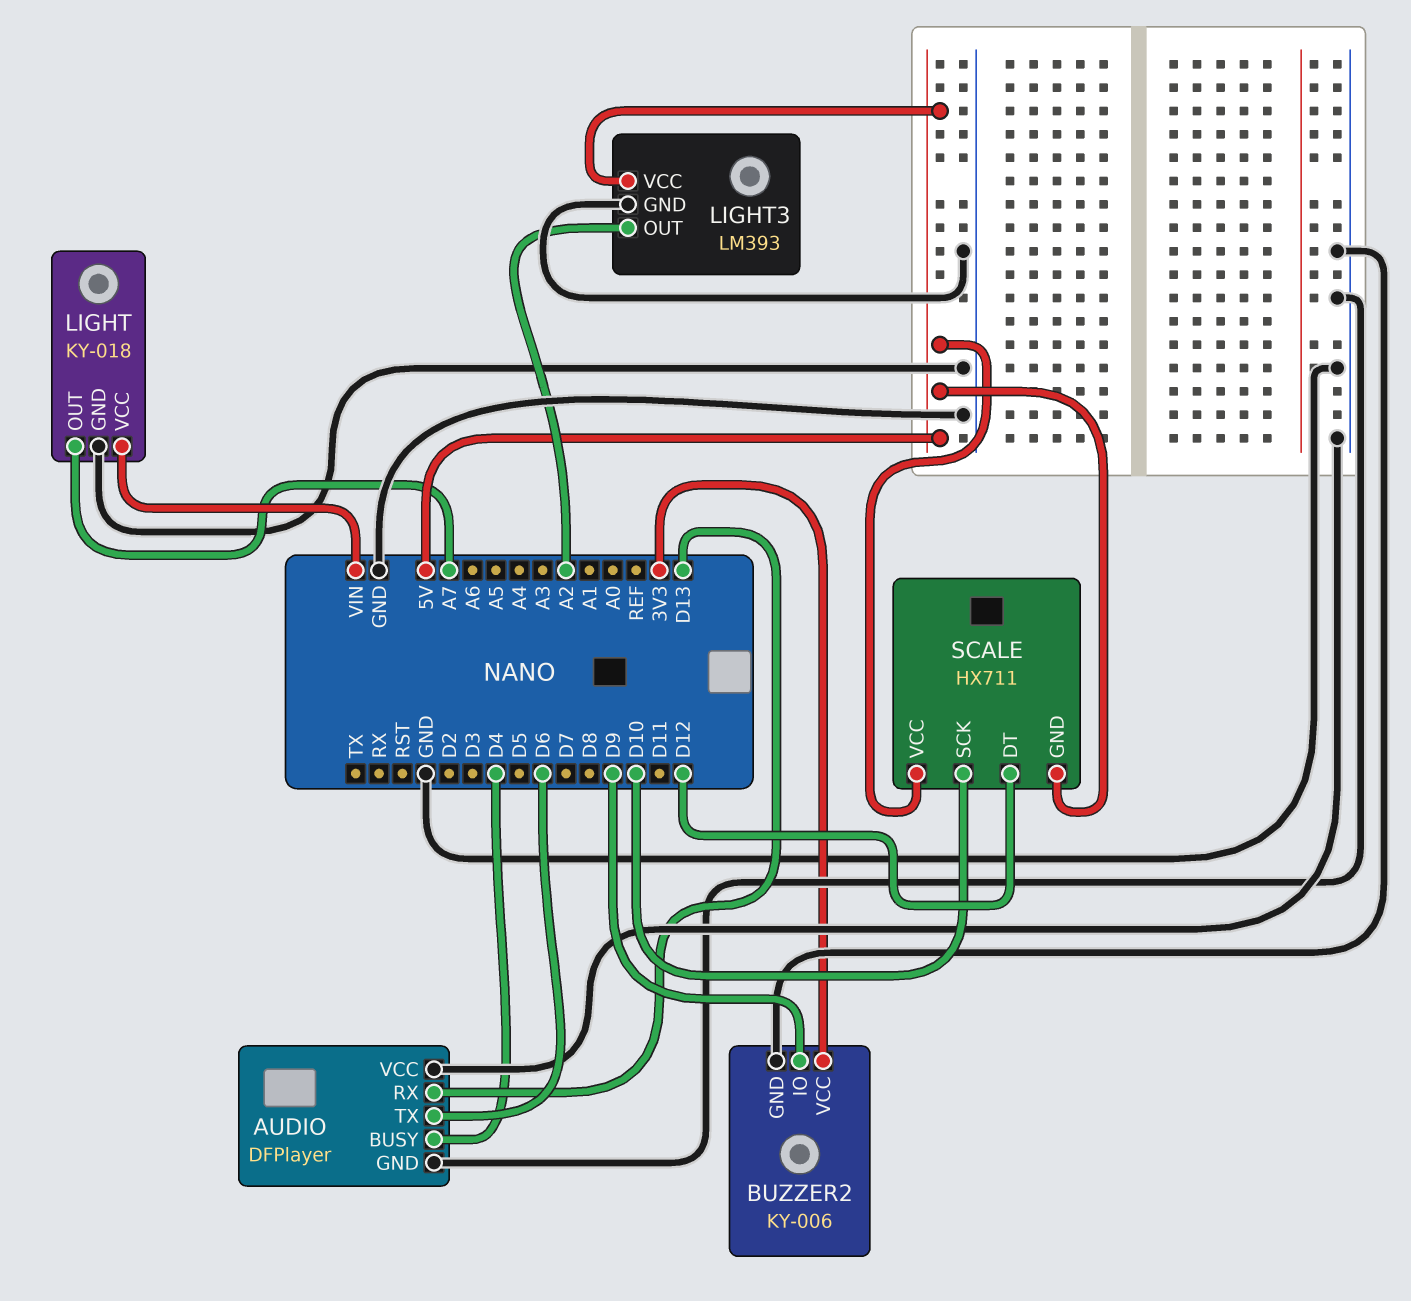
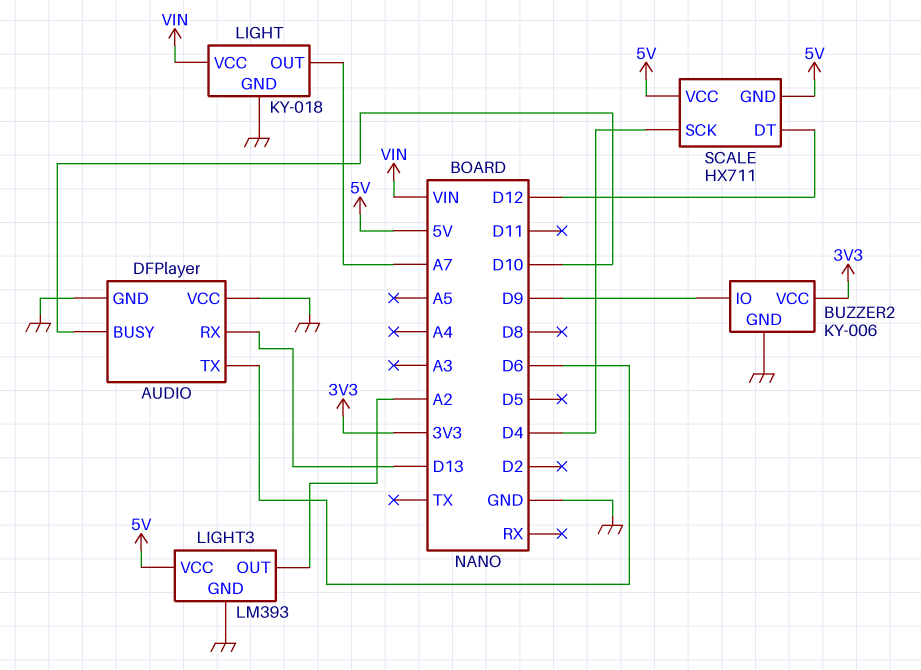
AUDIO pin BUSY: D4 -> D10
SCALE pin SCK: D10 -> D4

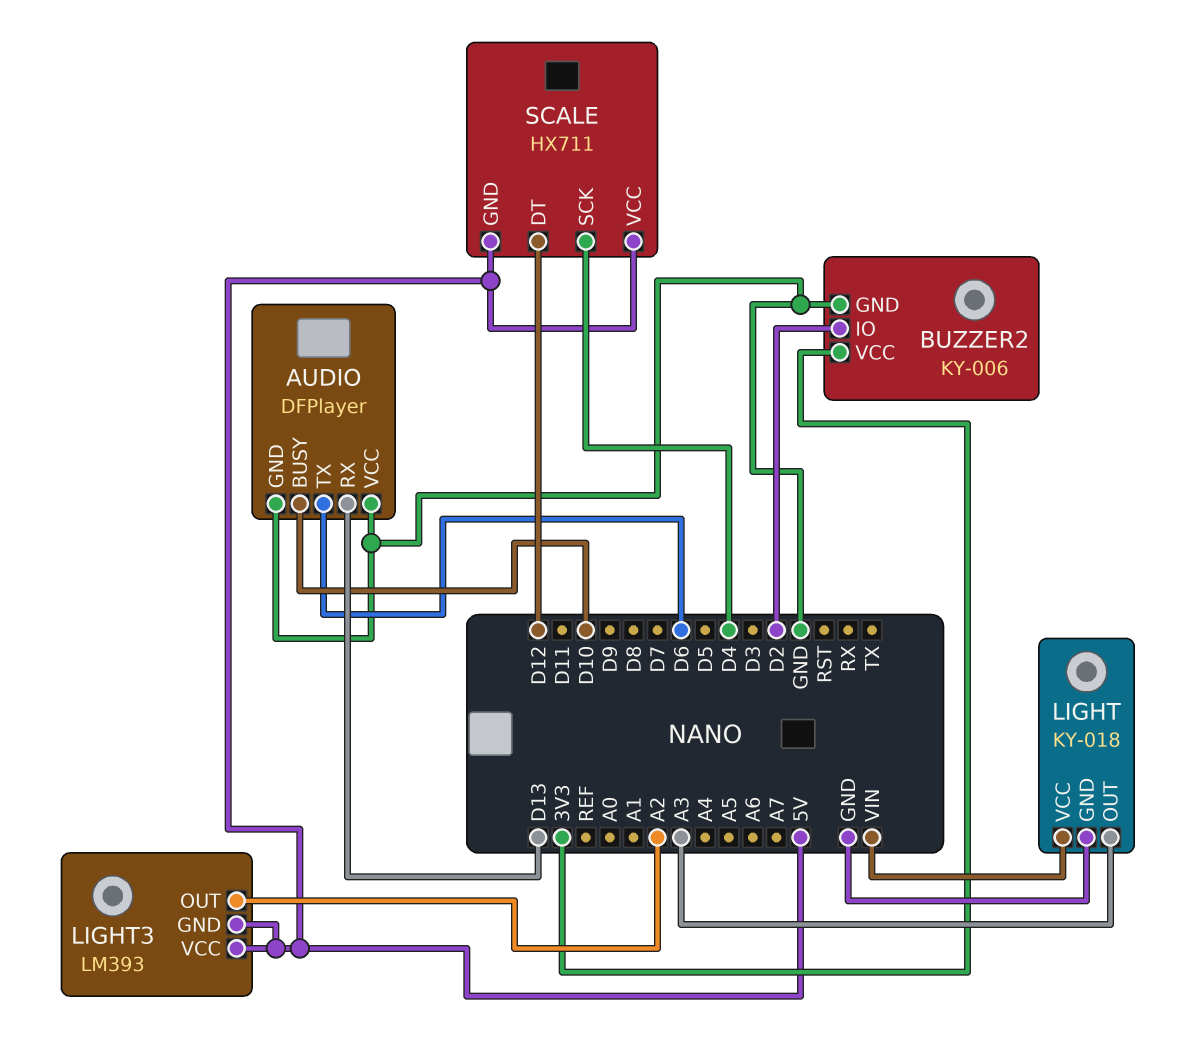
BUZZER2 pin IO: D9 -> D2
LIGHT pin OUT: A7 -> A3
LIGHT3 pin GND: GND -> 5V

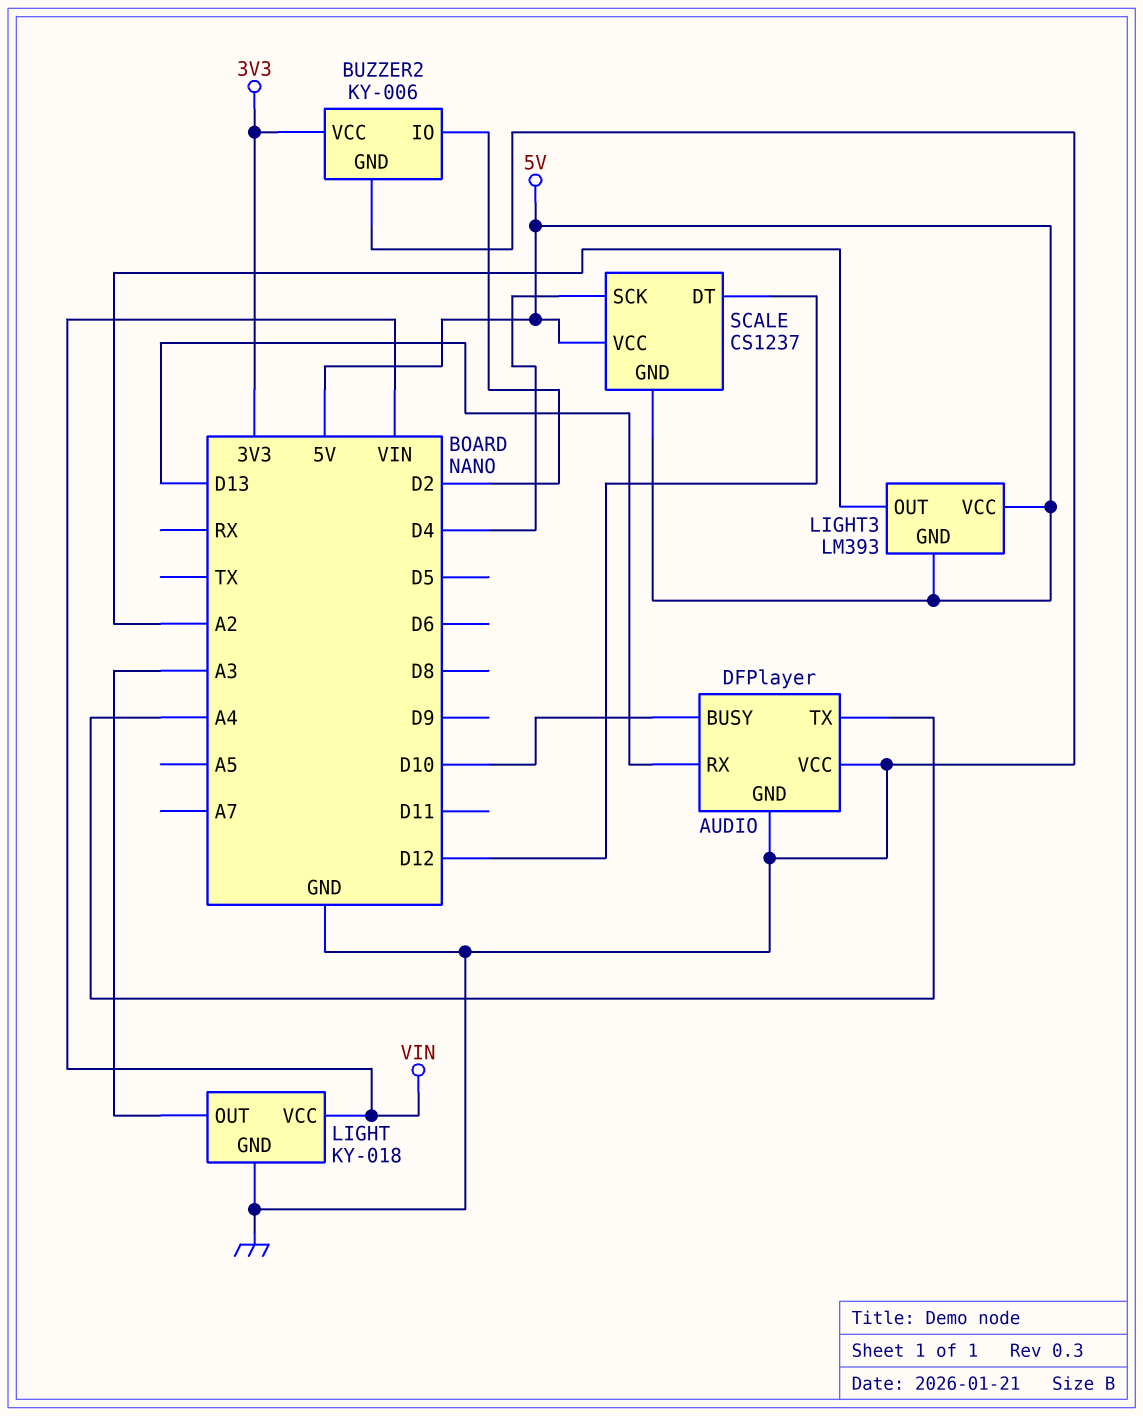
AUDIO pin TX: D6 -> A4
SCALE: HX711 -> CS1237

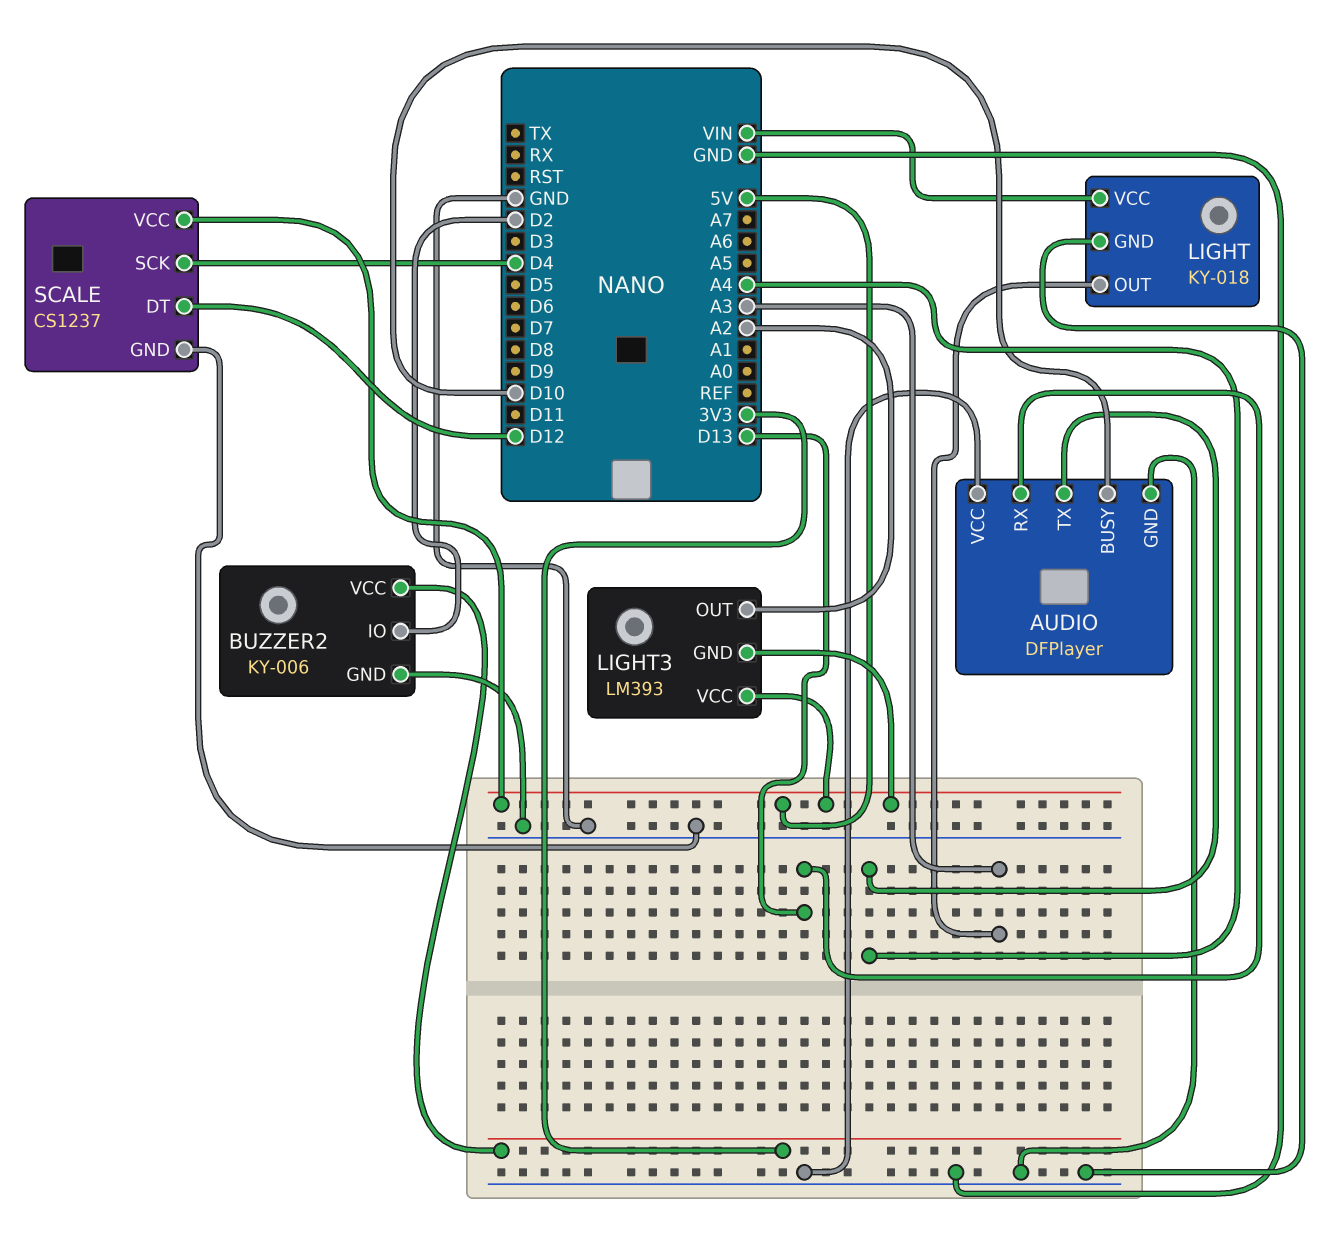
SCALE pin GND: 5V -> GND

